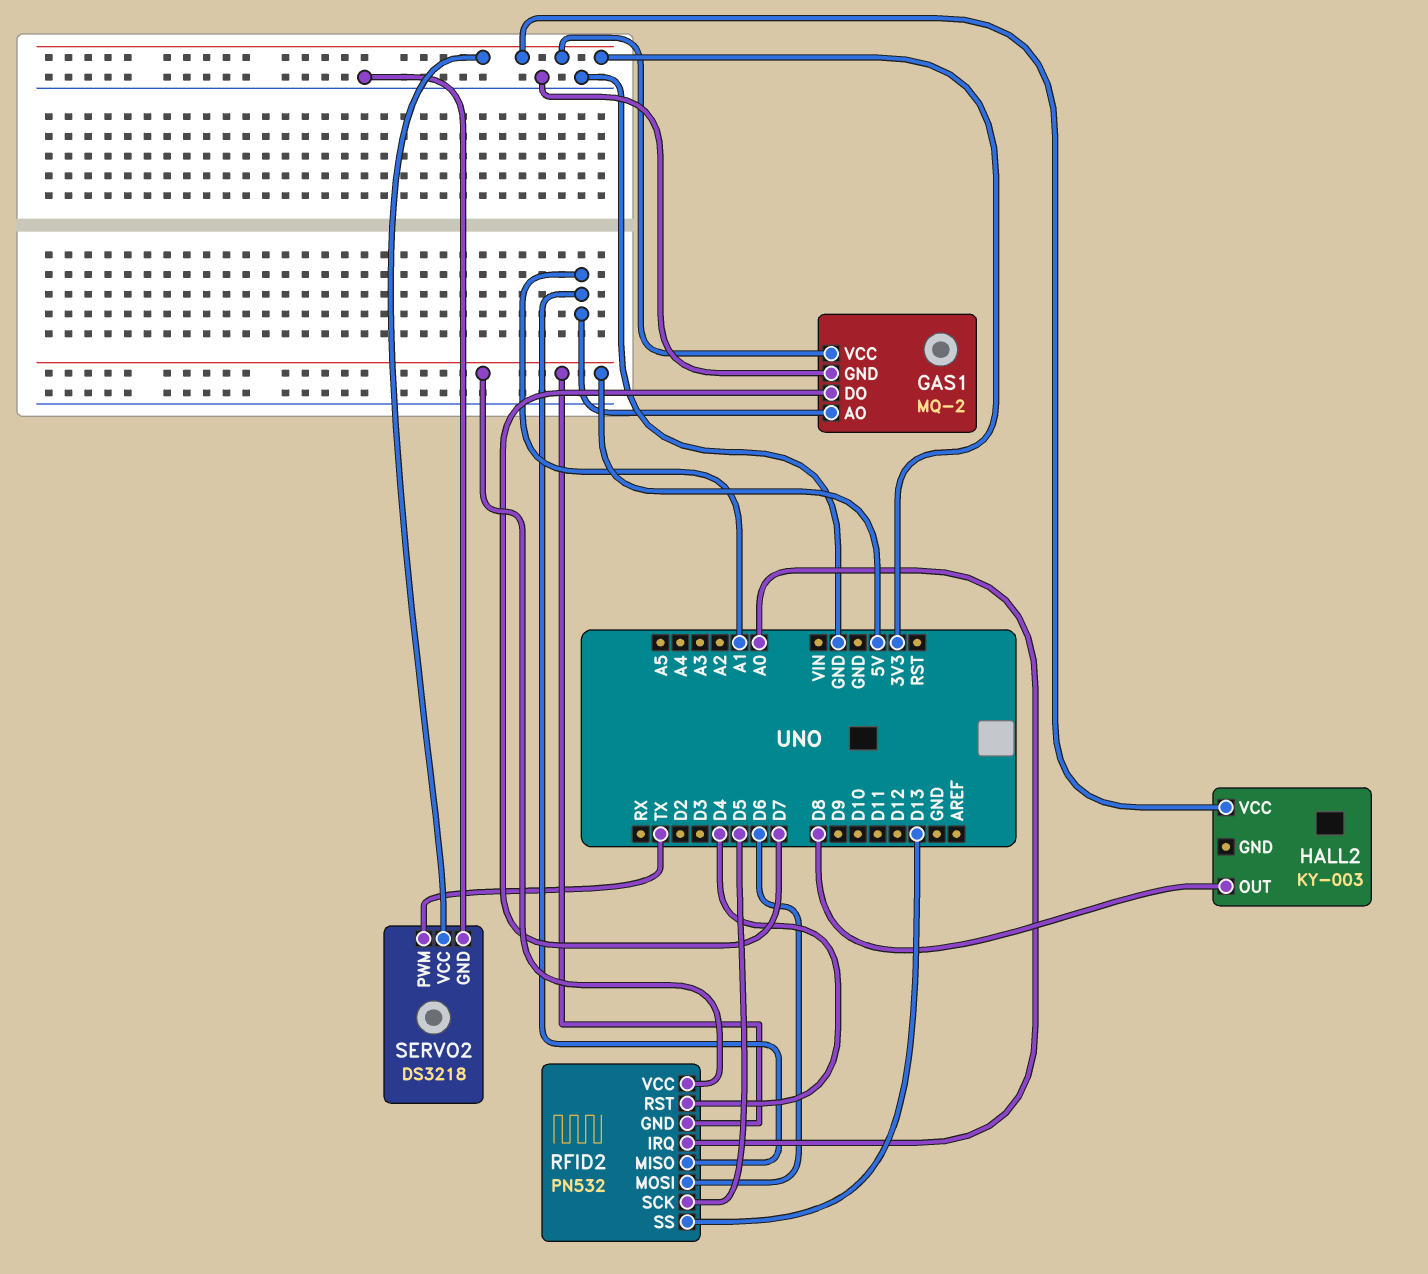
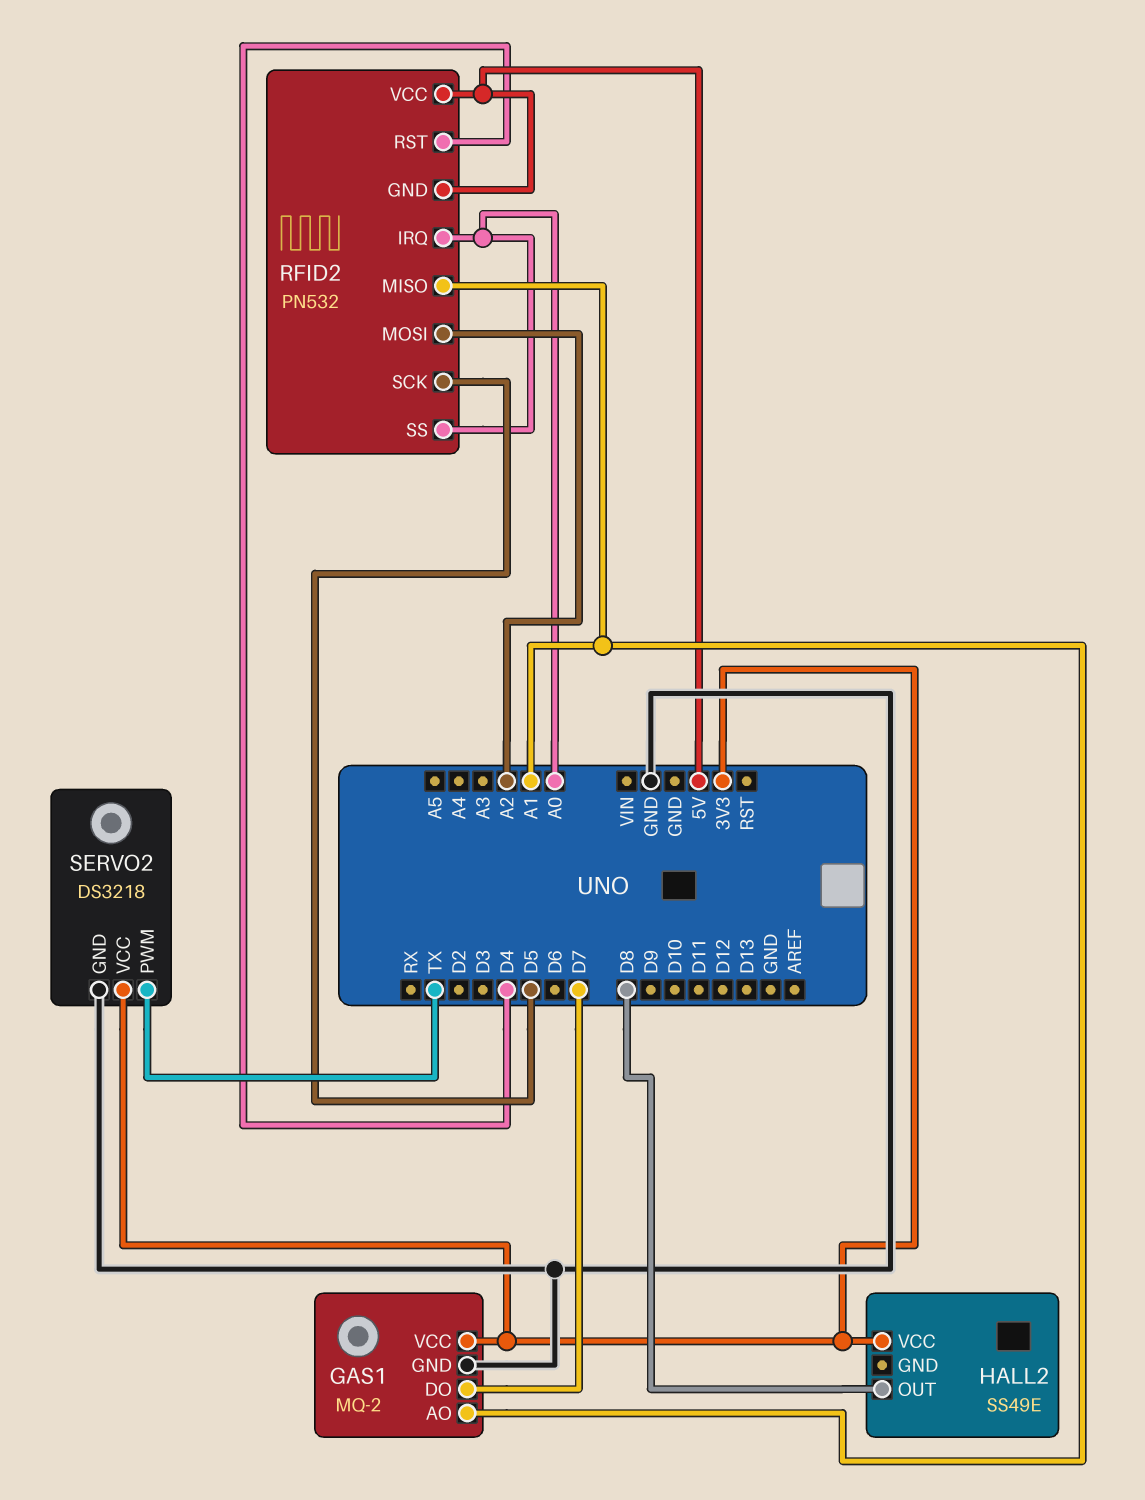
HALL2: KY-003 -> SS49E
RFID2 pin MOSI: D6 -> A2
RFID2 pin SS: D13 -> A0

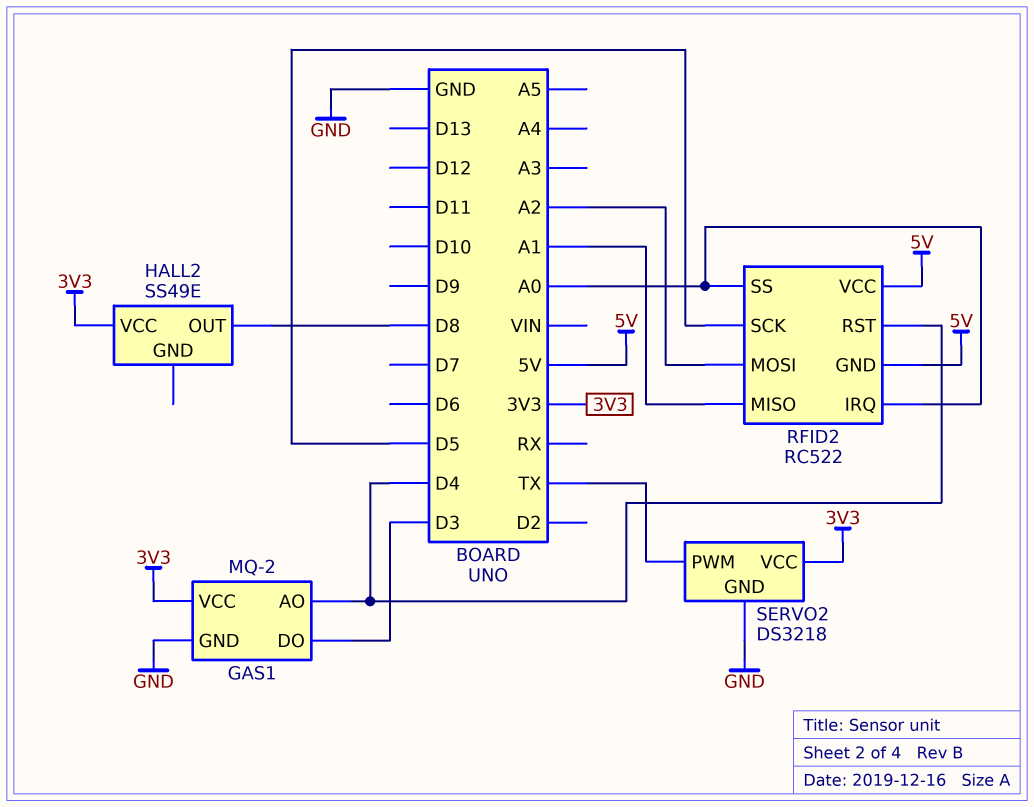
GAS1 pin AO: A1 -> D4
GAS1 pin DO: D7 -> D3
RFID2: PN532 -> RC522

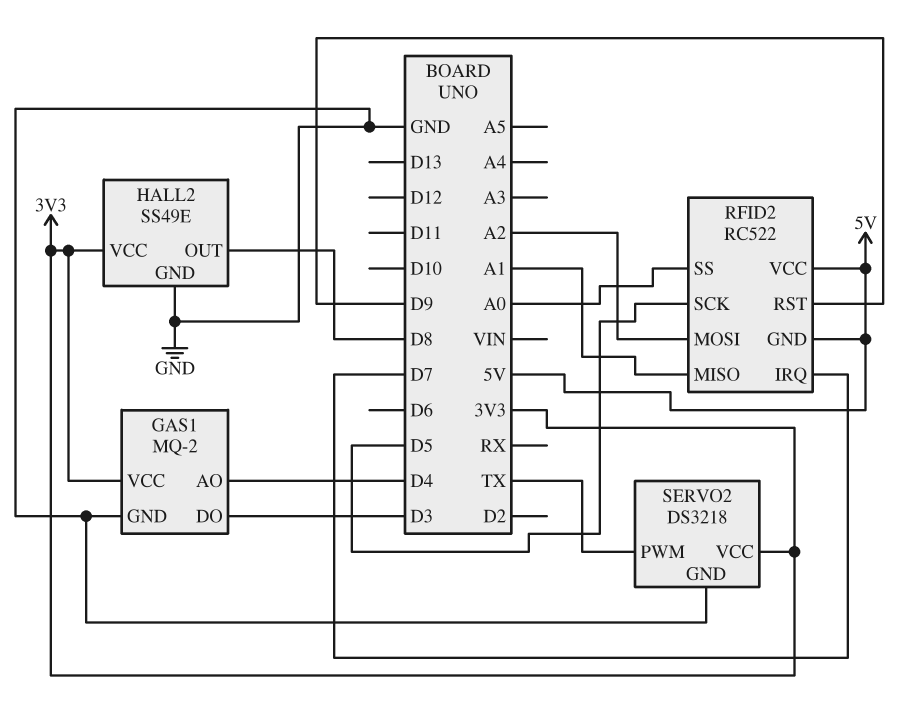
HALL2 pin GND: none -> GND
RFID2 pin IRQ: A0 -> D7
RFID2 pin RST: D4 -> D9

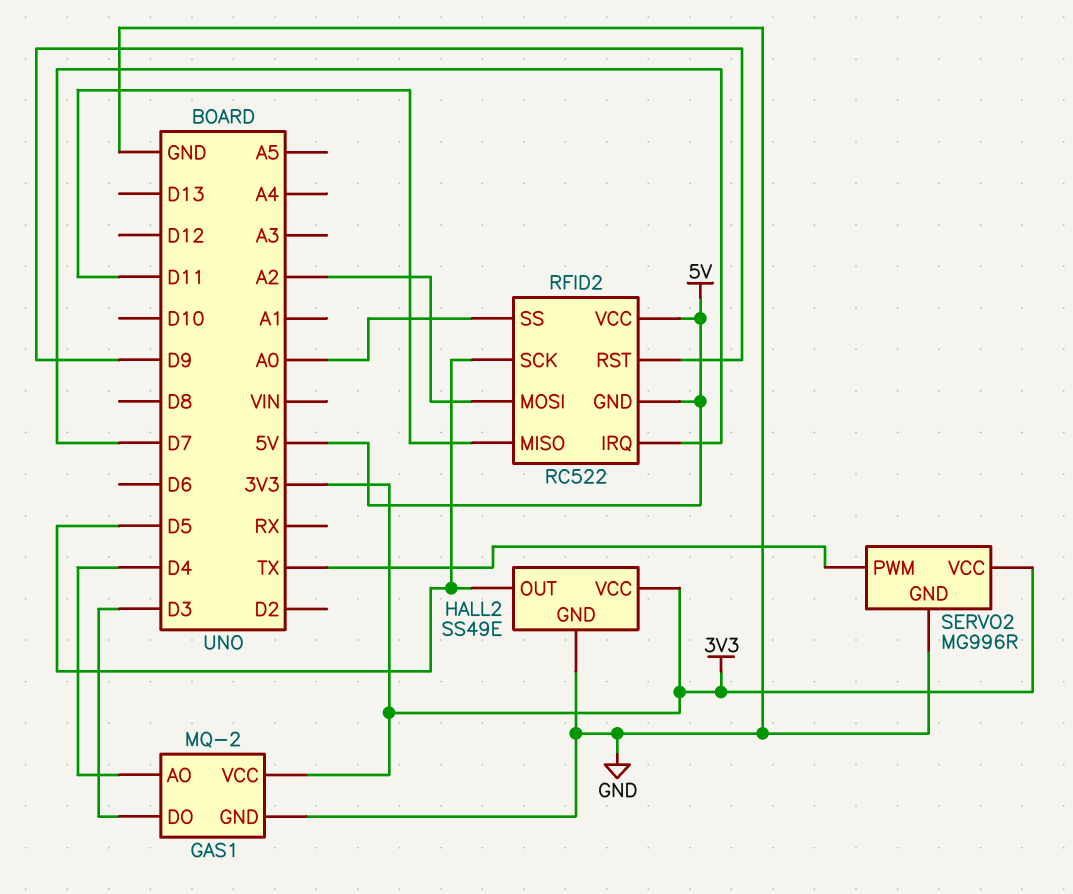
HALL2 pin OUT: D8 -> D5
RFID2 pin MISO: A1 -> D11
SERVO2: DS3218 -> MG996R

